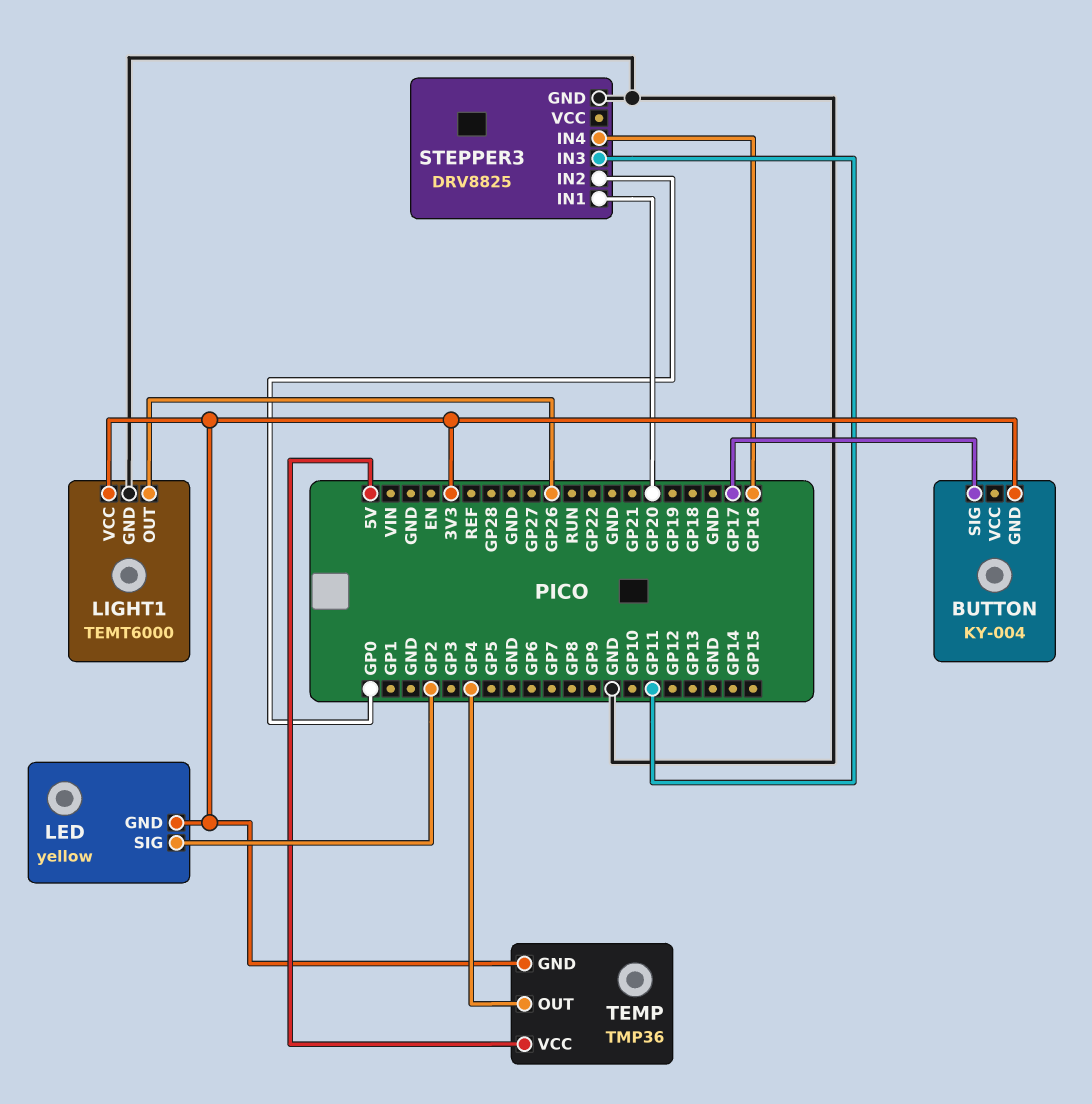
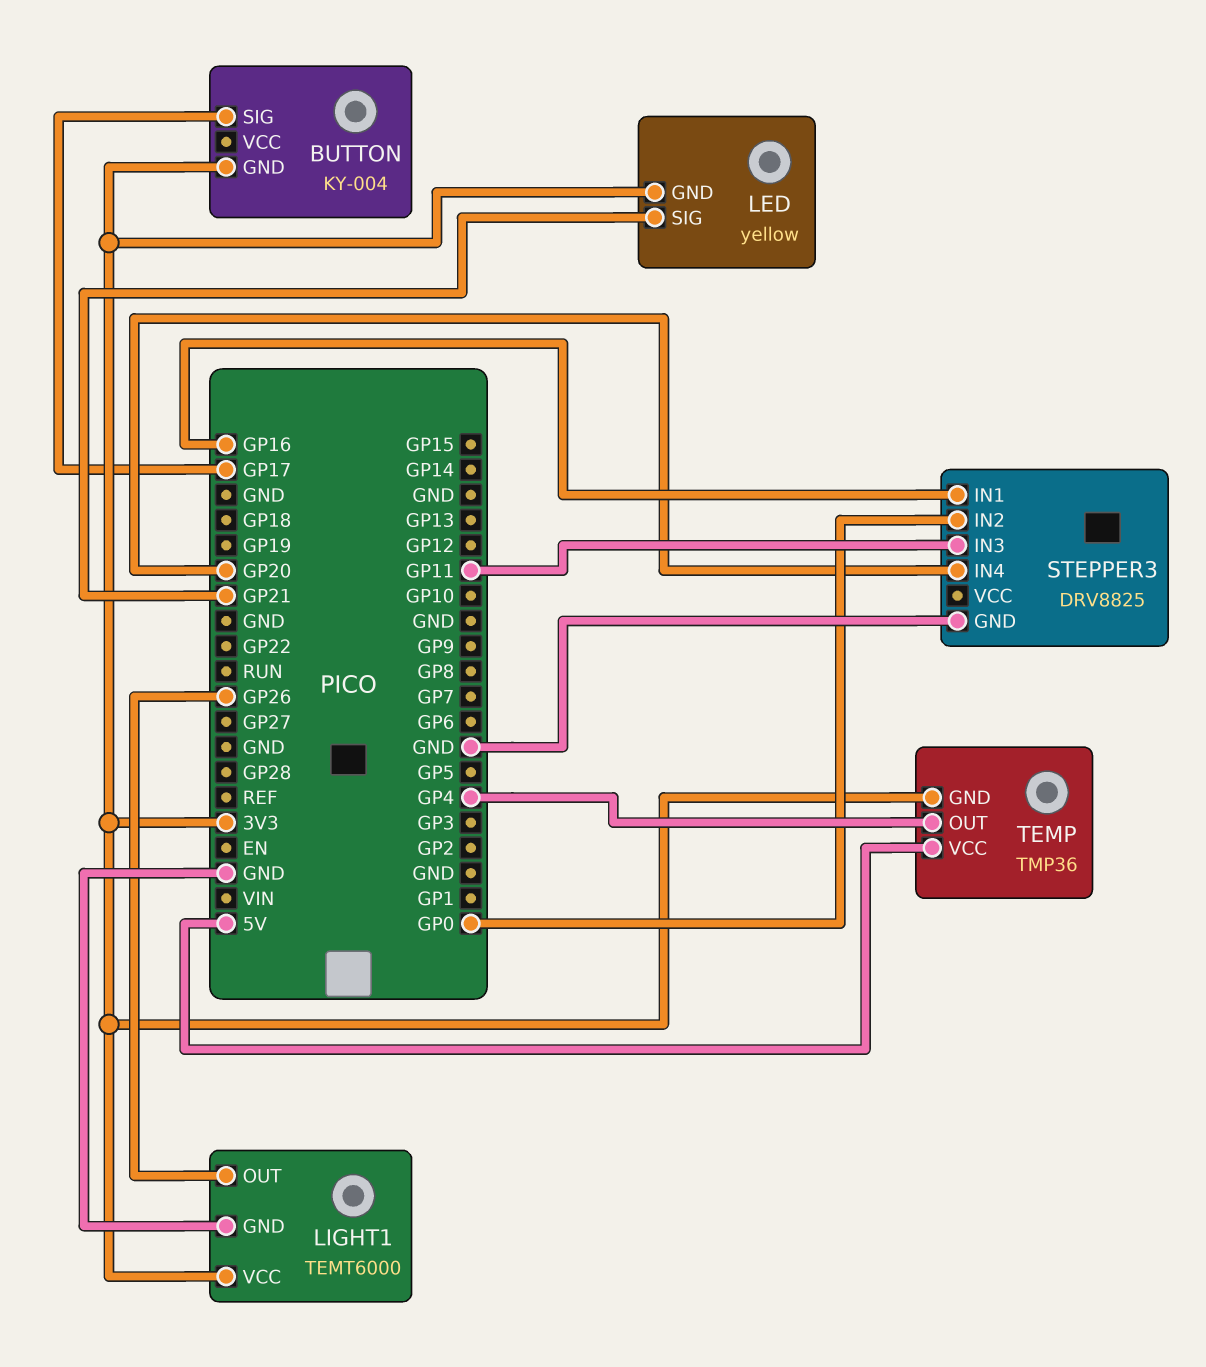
LED pin SIG: GP2 -> GP21
STEPPER3 pin IN1: GP20 -> GP16
STEPPER3 pin IN4: GP16 -> GP20

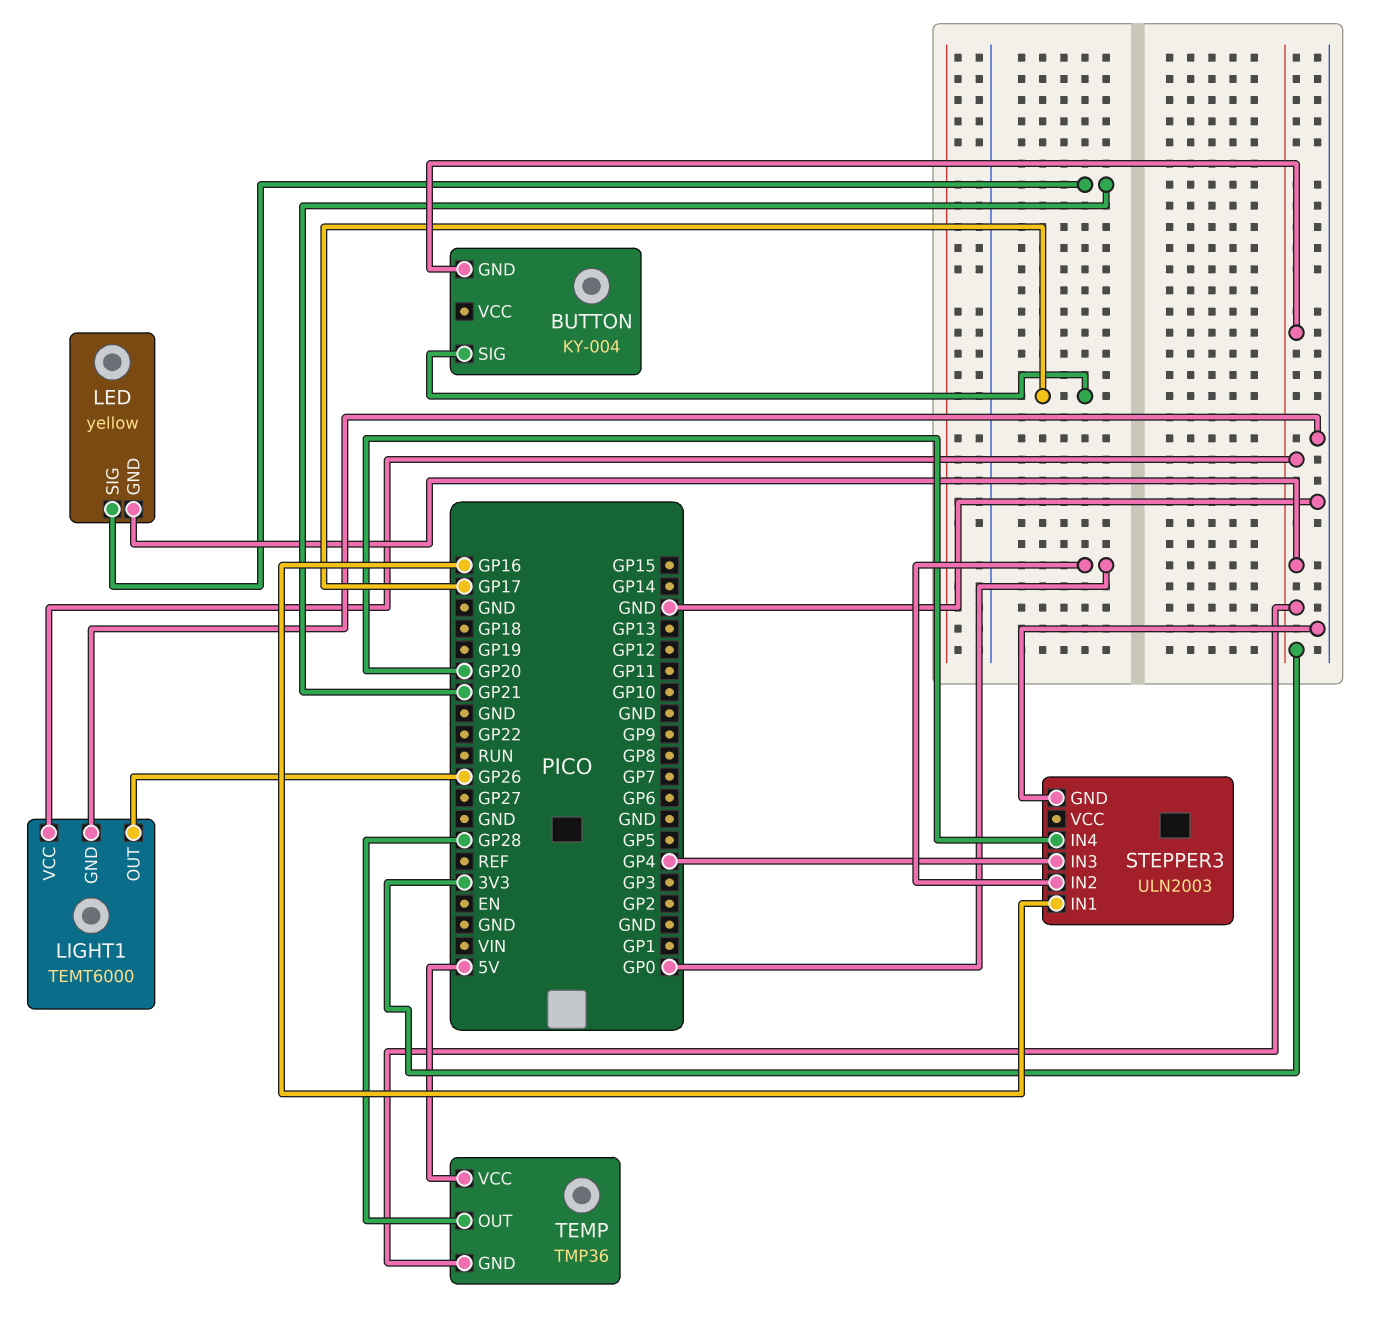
STEPPER3: DRV8825 -> ULN2003
STEPPER3 pin IN3: GP11 -> GP4
TEMP pin OUT: GP4 -> GP28

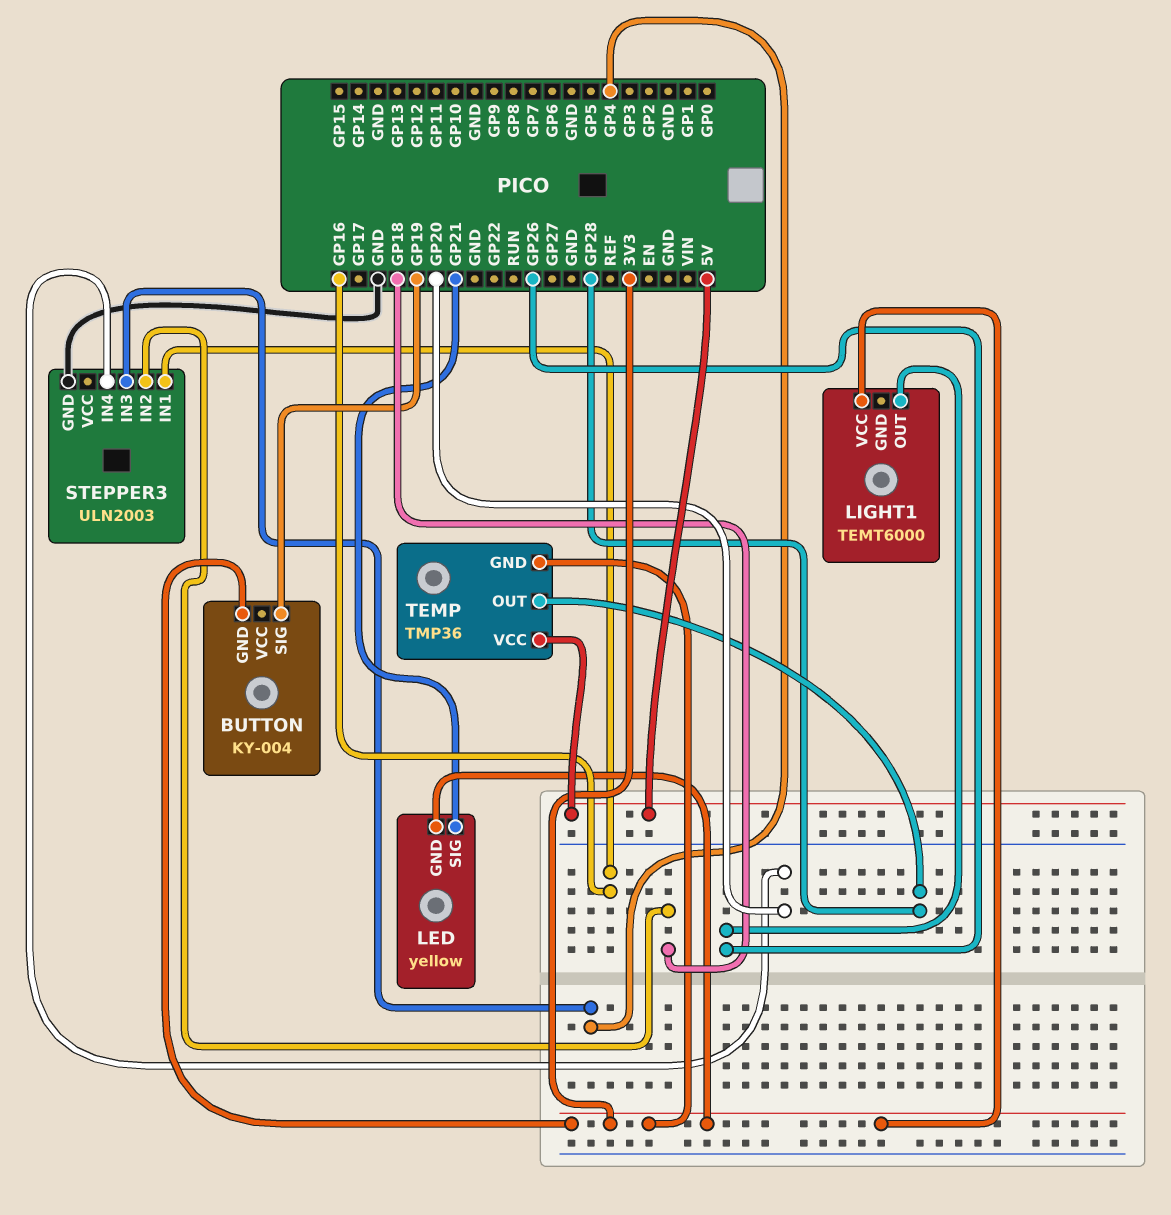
BUTTON pin SIG: GP17 -> GP19
LIGHT1 pin GND: GND -> none
STEPPER3 pin IN2: GP0 -> GP18

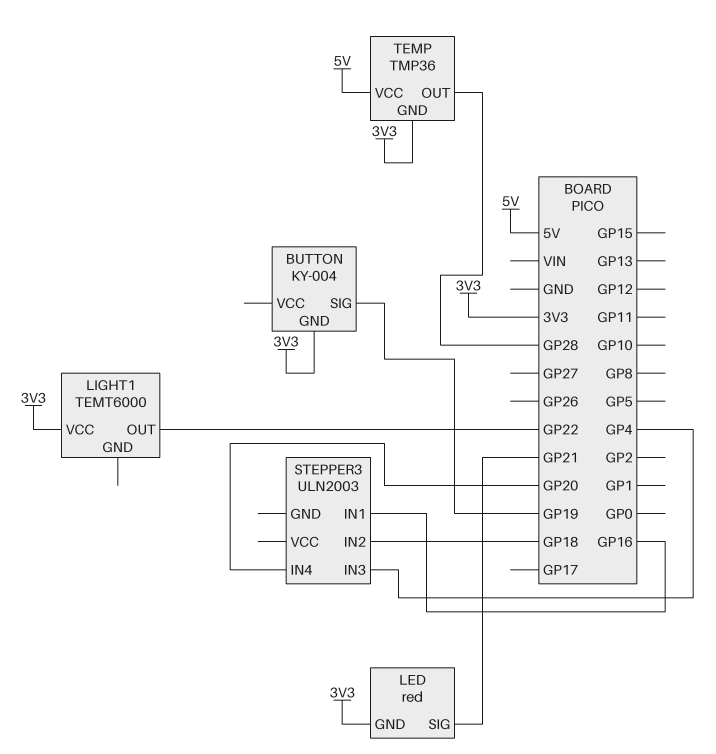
LED: yellow -> red
LIGHT1 pin OUT: GP26 -> GP22
STEPPER3 pin GND: GND -> none

